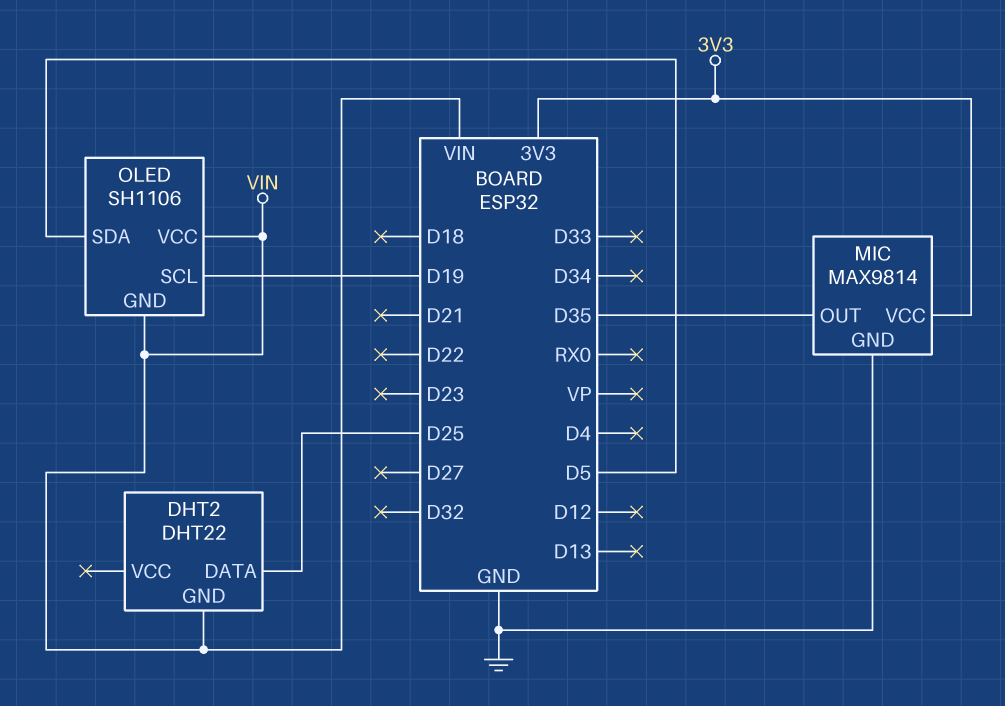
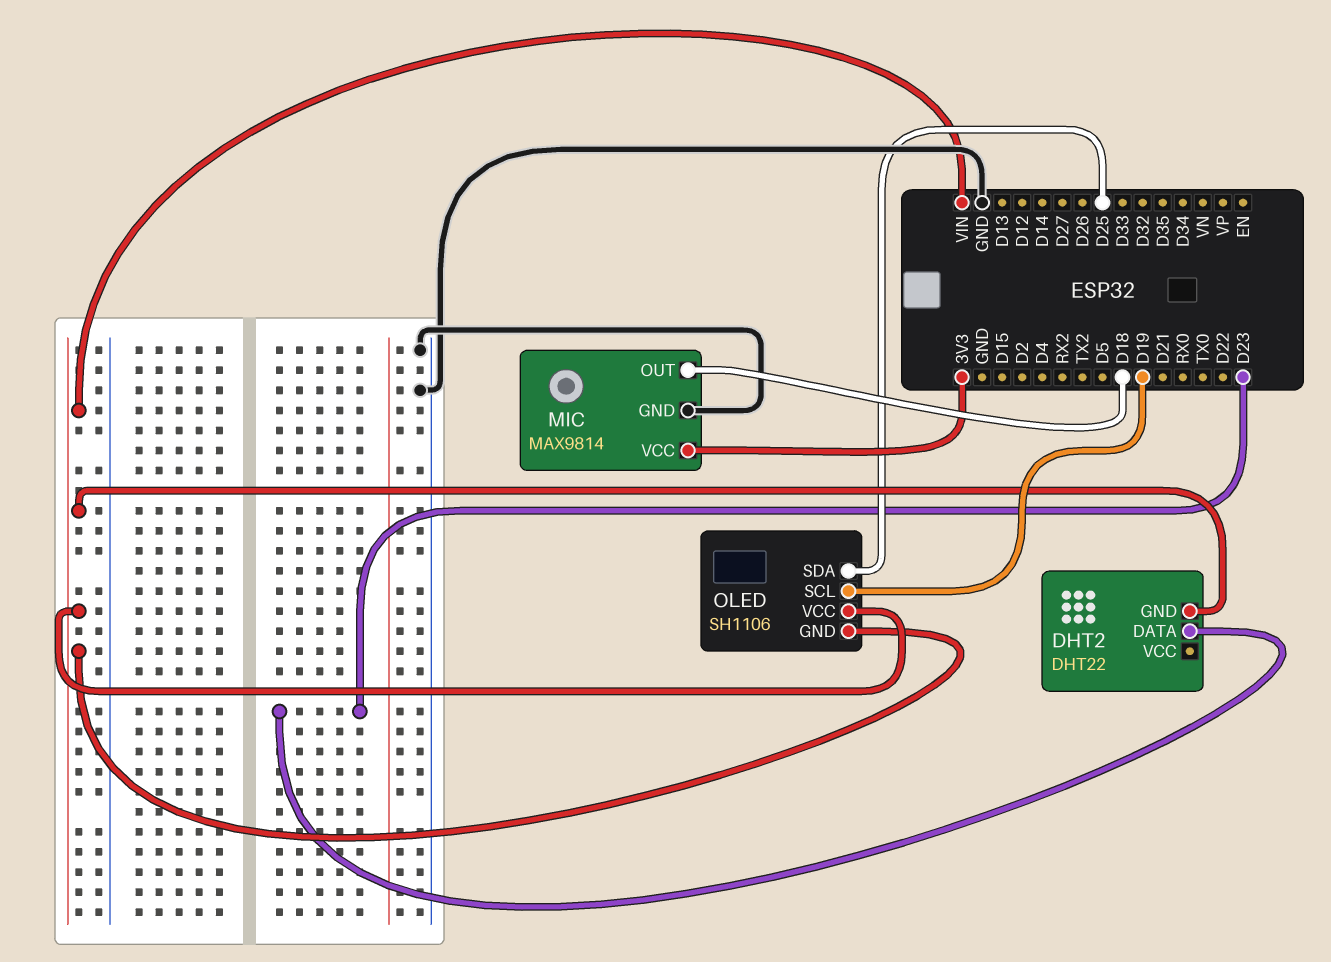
DHT2 pin DATA: D25 -> D23
MIC pin OUT: D35 -> D18
OLED pin SDA: D5 -> D25

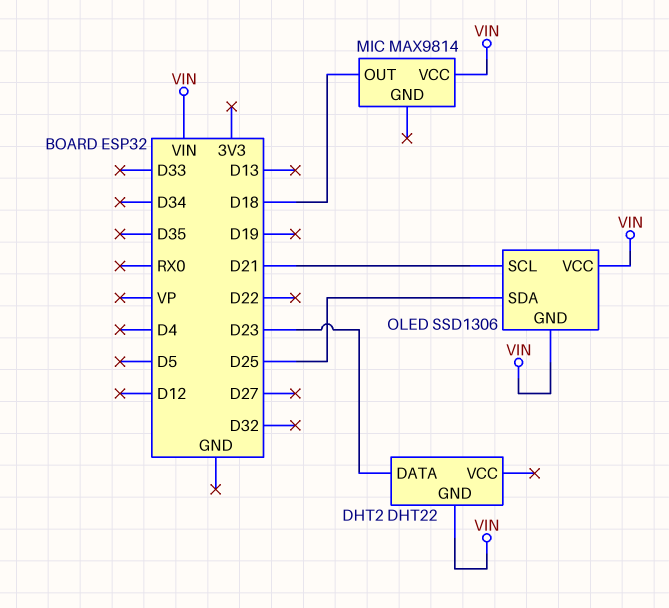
MIC pin GND: GND -> none
MIC pin VCC: 3V3 -> VIN
OLED: SH1106 -> SSD1306
OLED pin SCL: D19 -> D21

